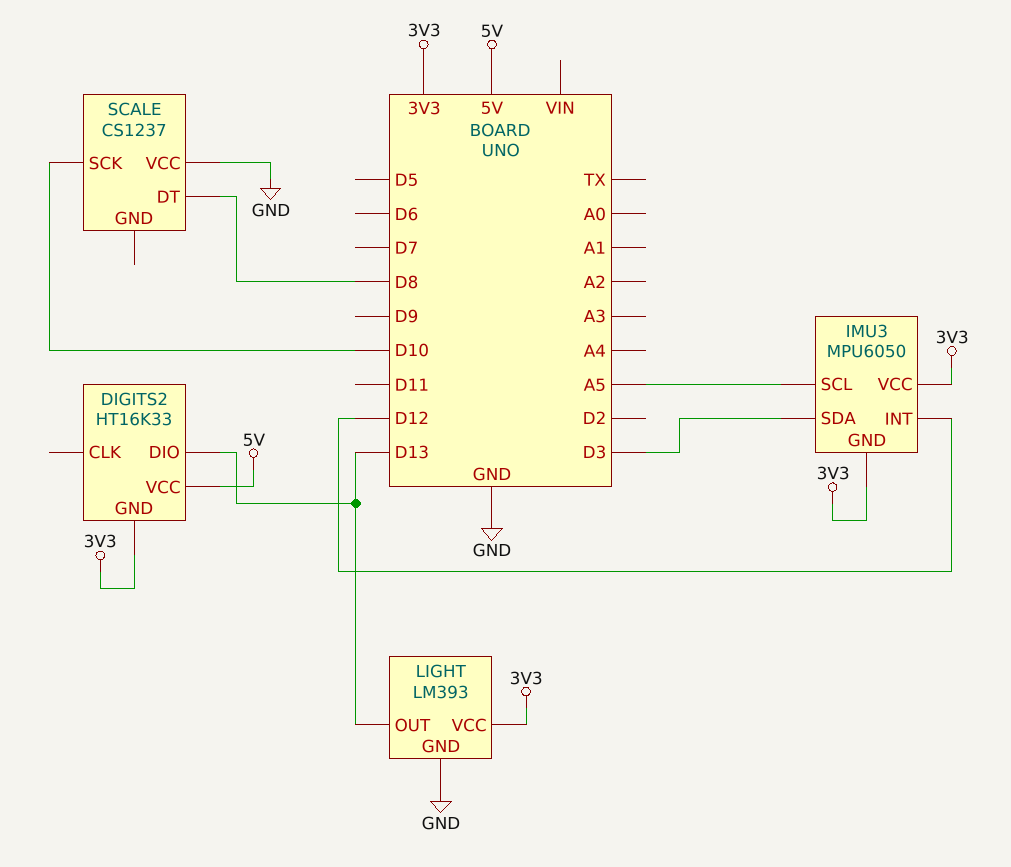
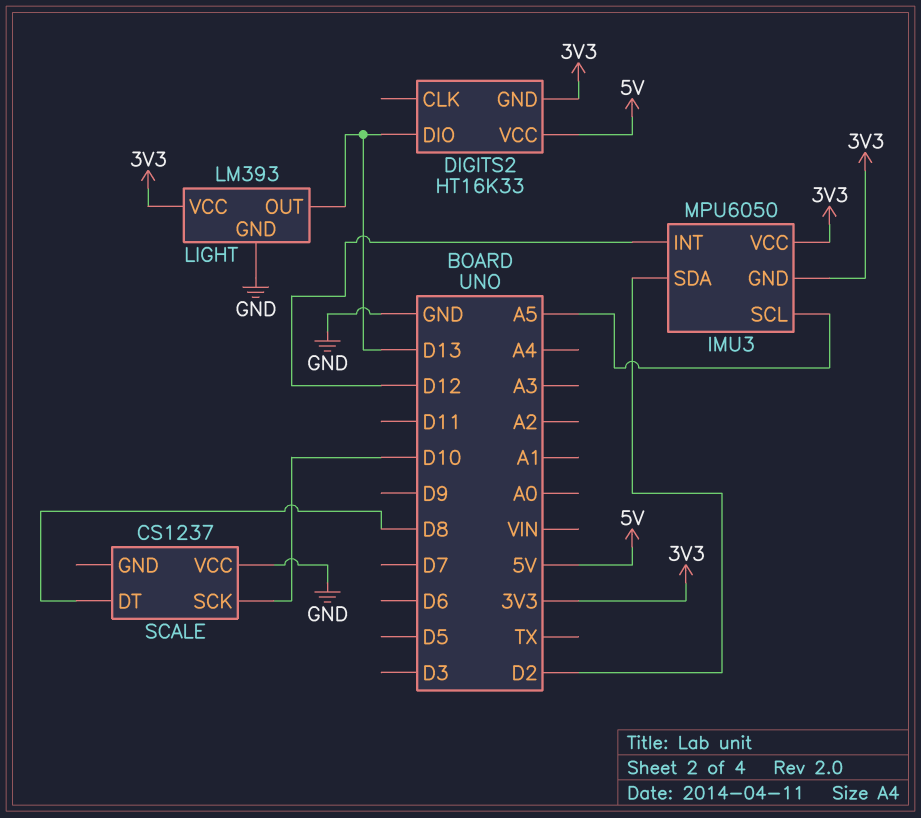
IMU3 pin SDA: D3 -> D2

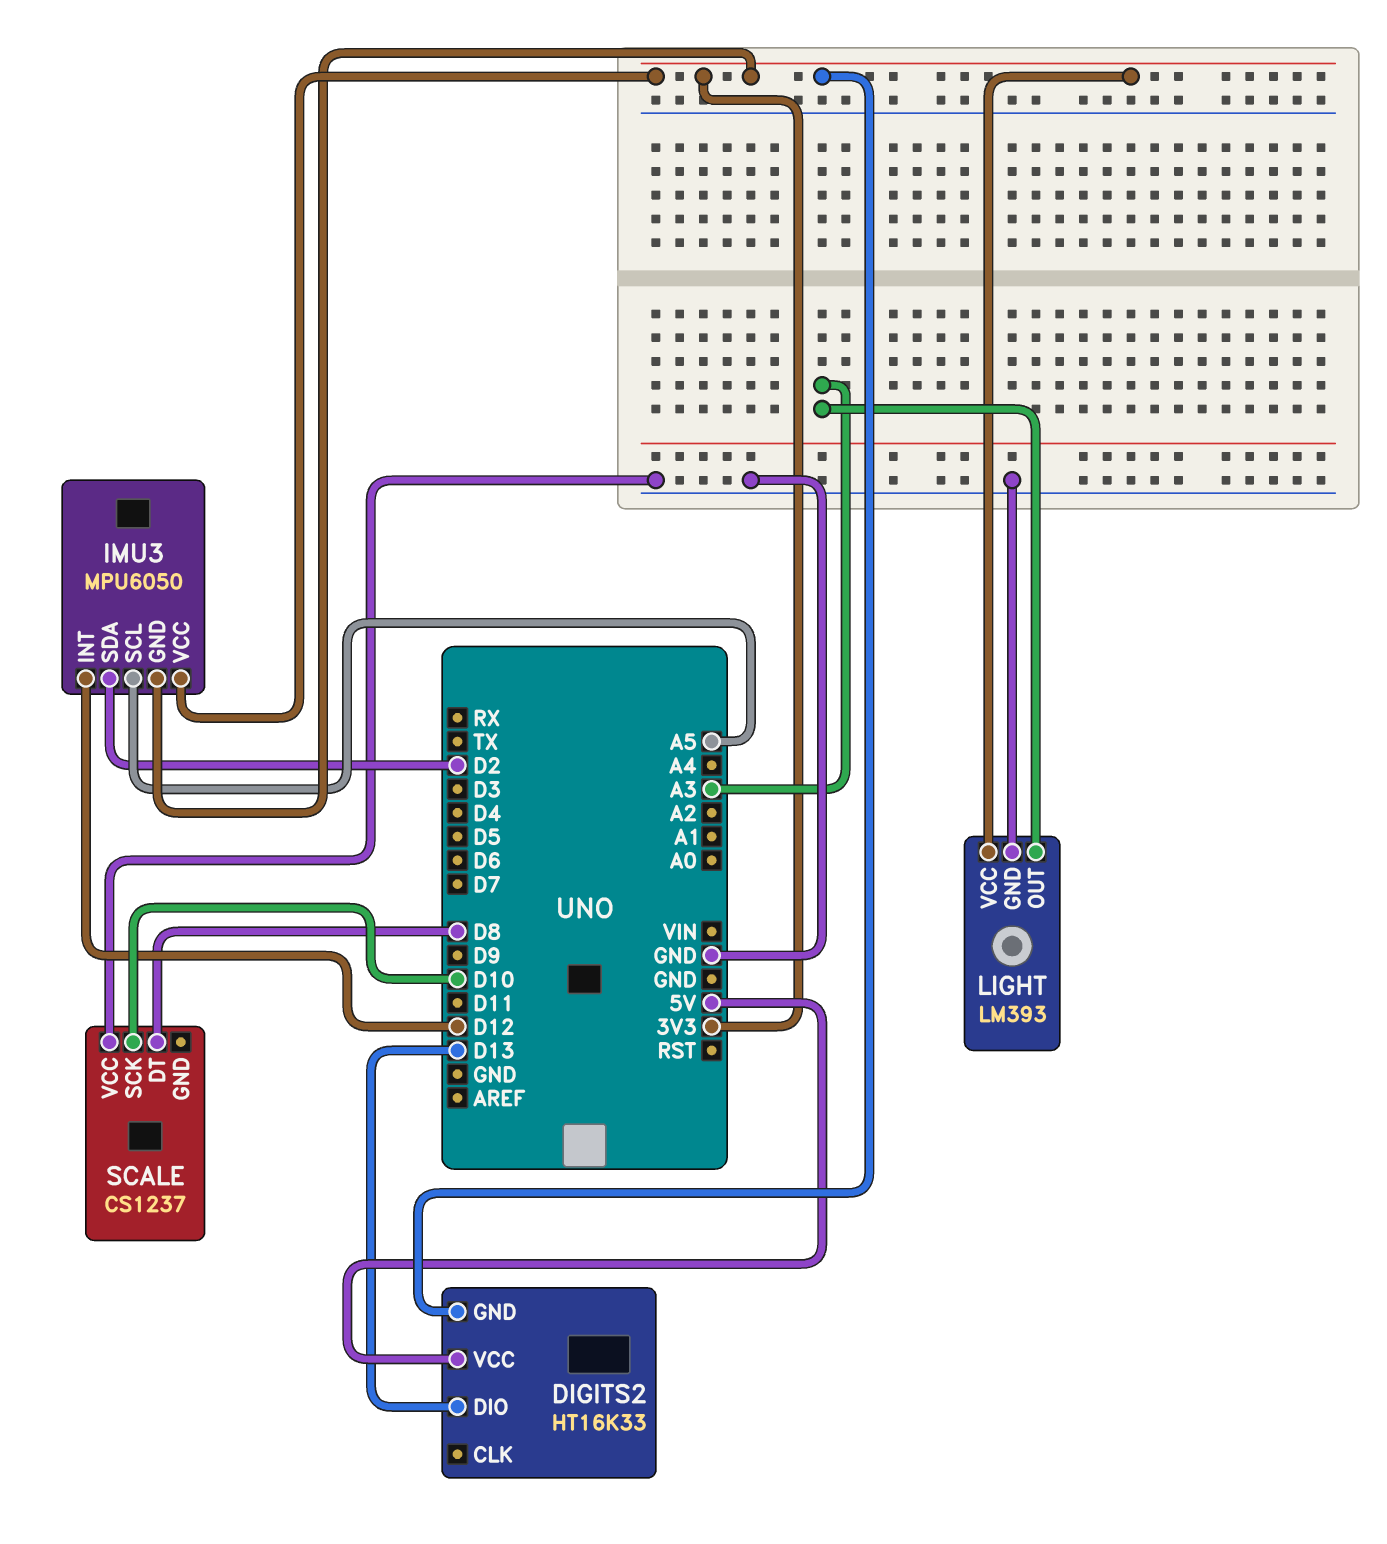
LIGHT pin OUT: D13 -> A3

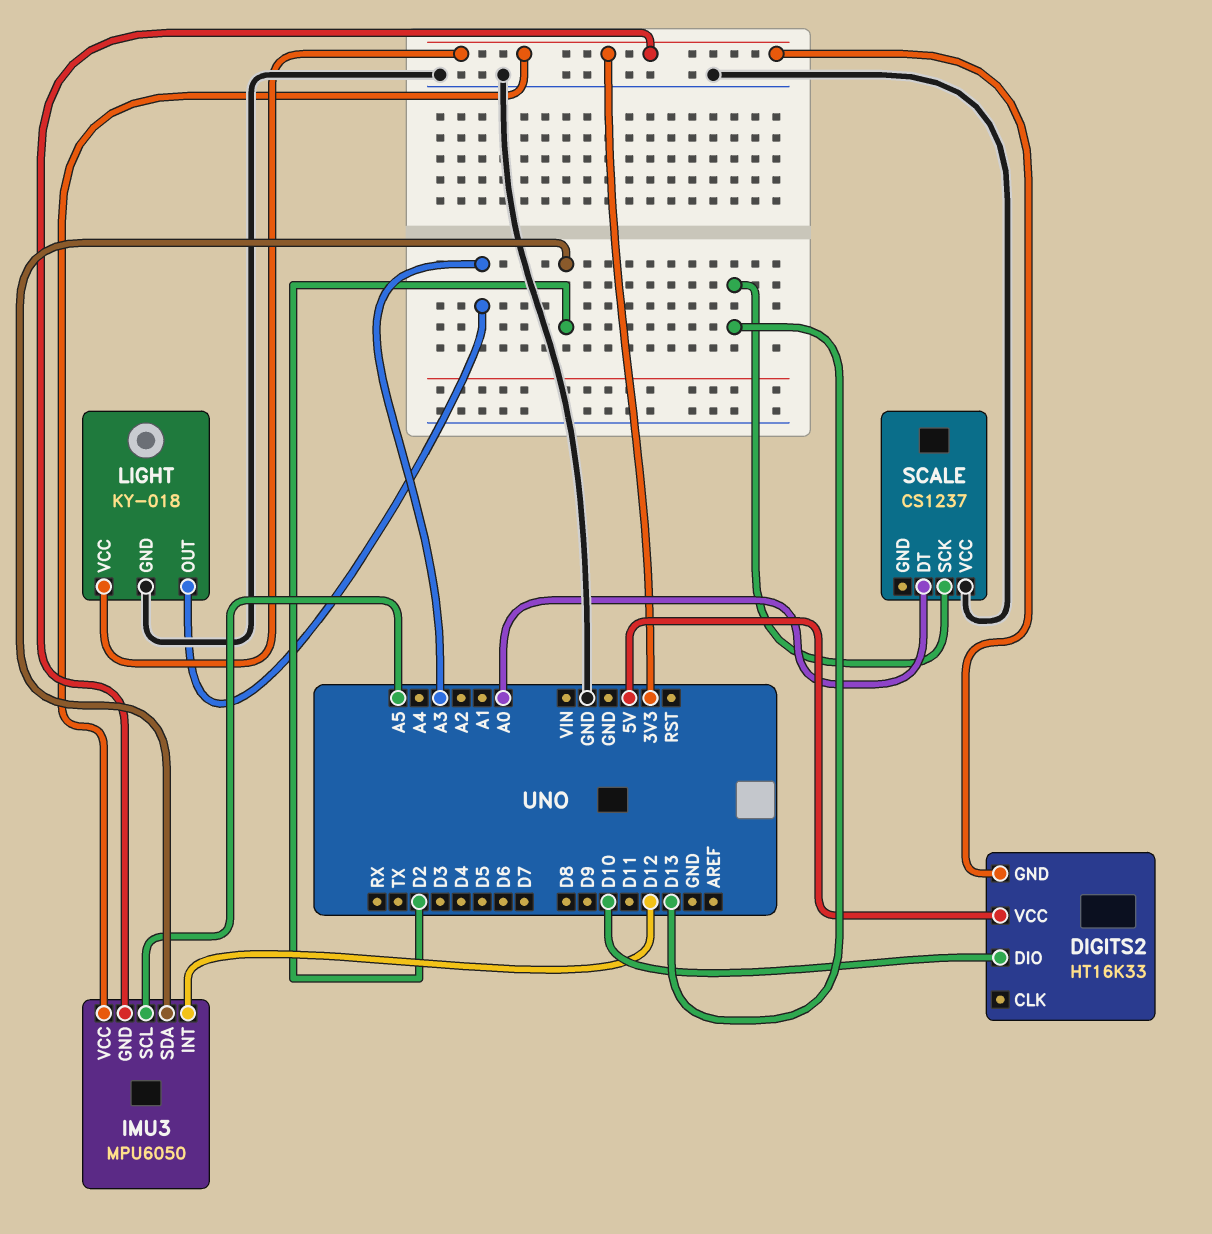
DIGITS2 pin DIO: D13 -> D10
LIGHT: LM393 -> KY-018
SCALE pin DT: D8 -> A0
SCALE pin SCK: D10 -> D13

